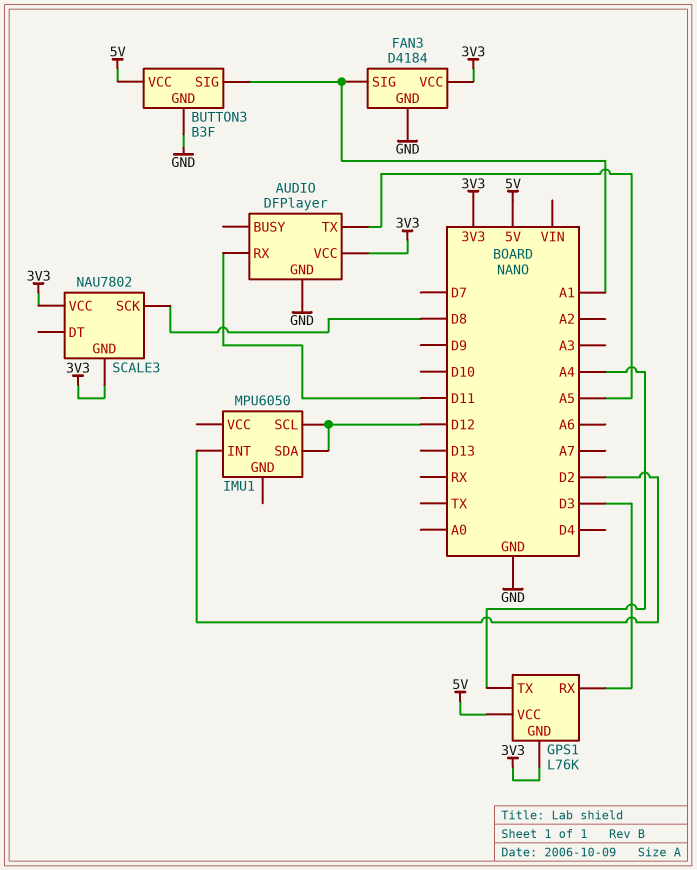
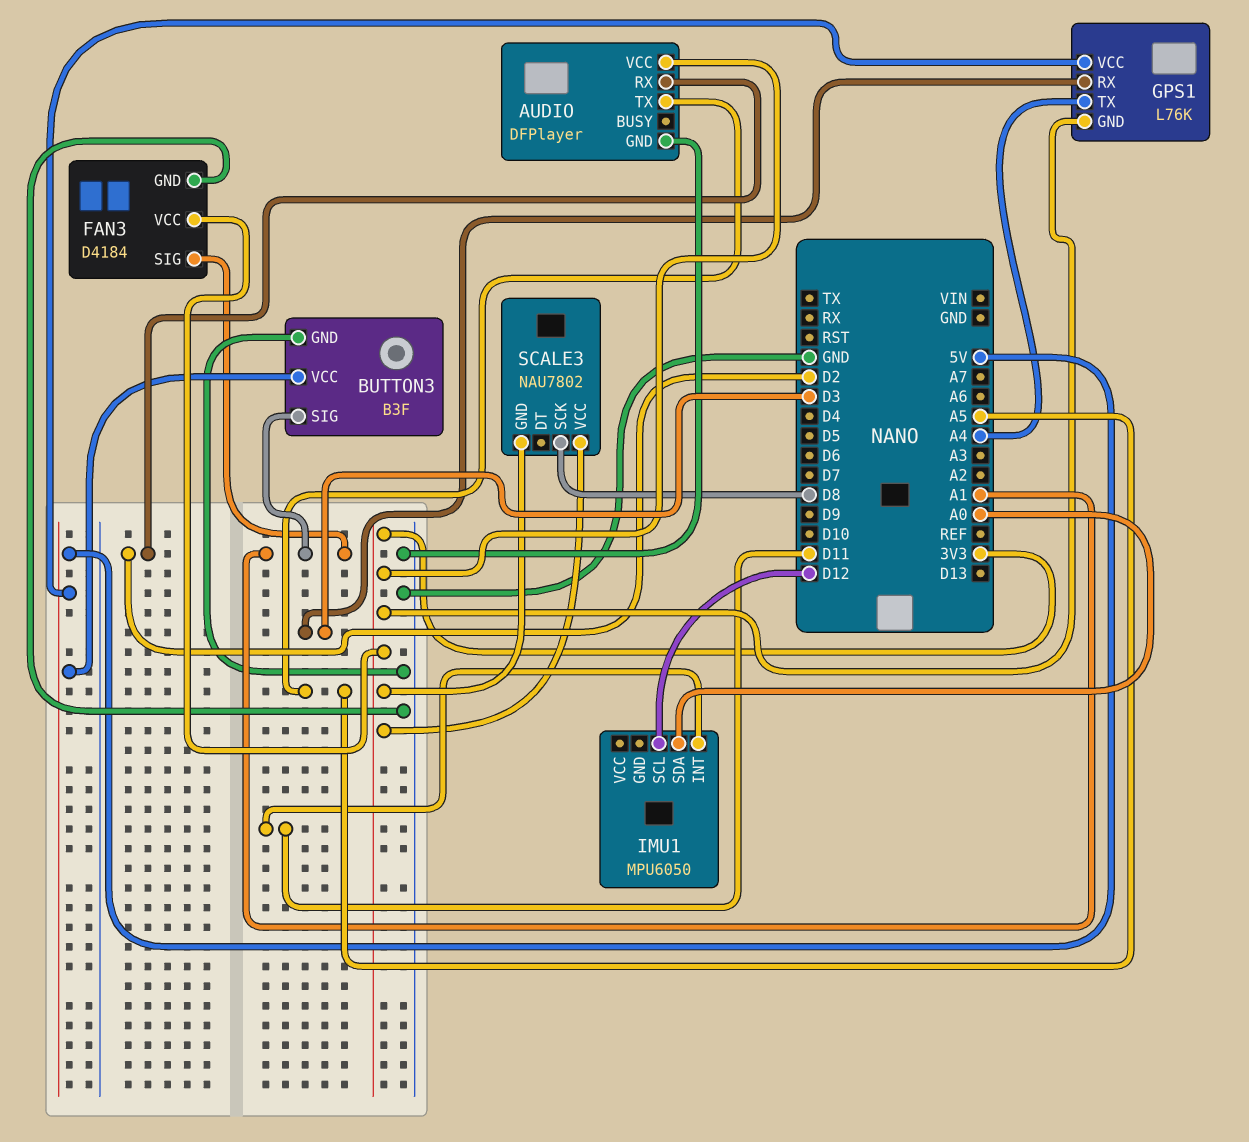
AUDIO pin RX: D11 -> D2
IMU1 pin INT: D2 -> D11
IMU1 pin SDA: D12 -> A0

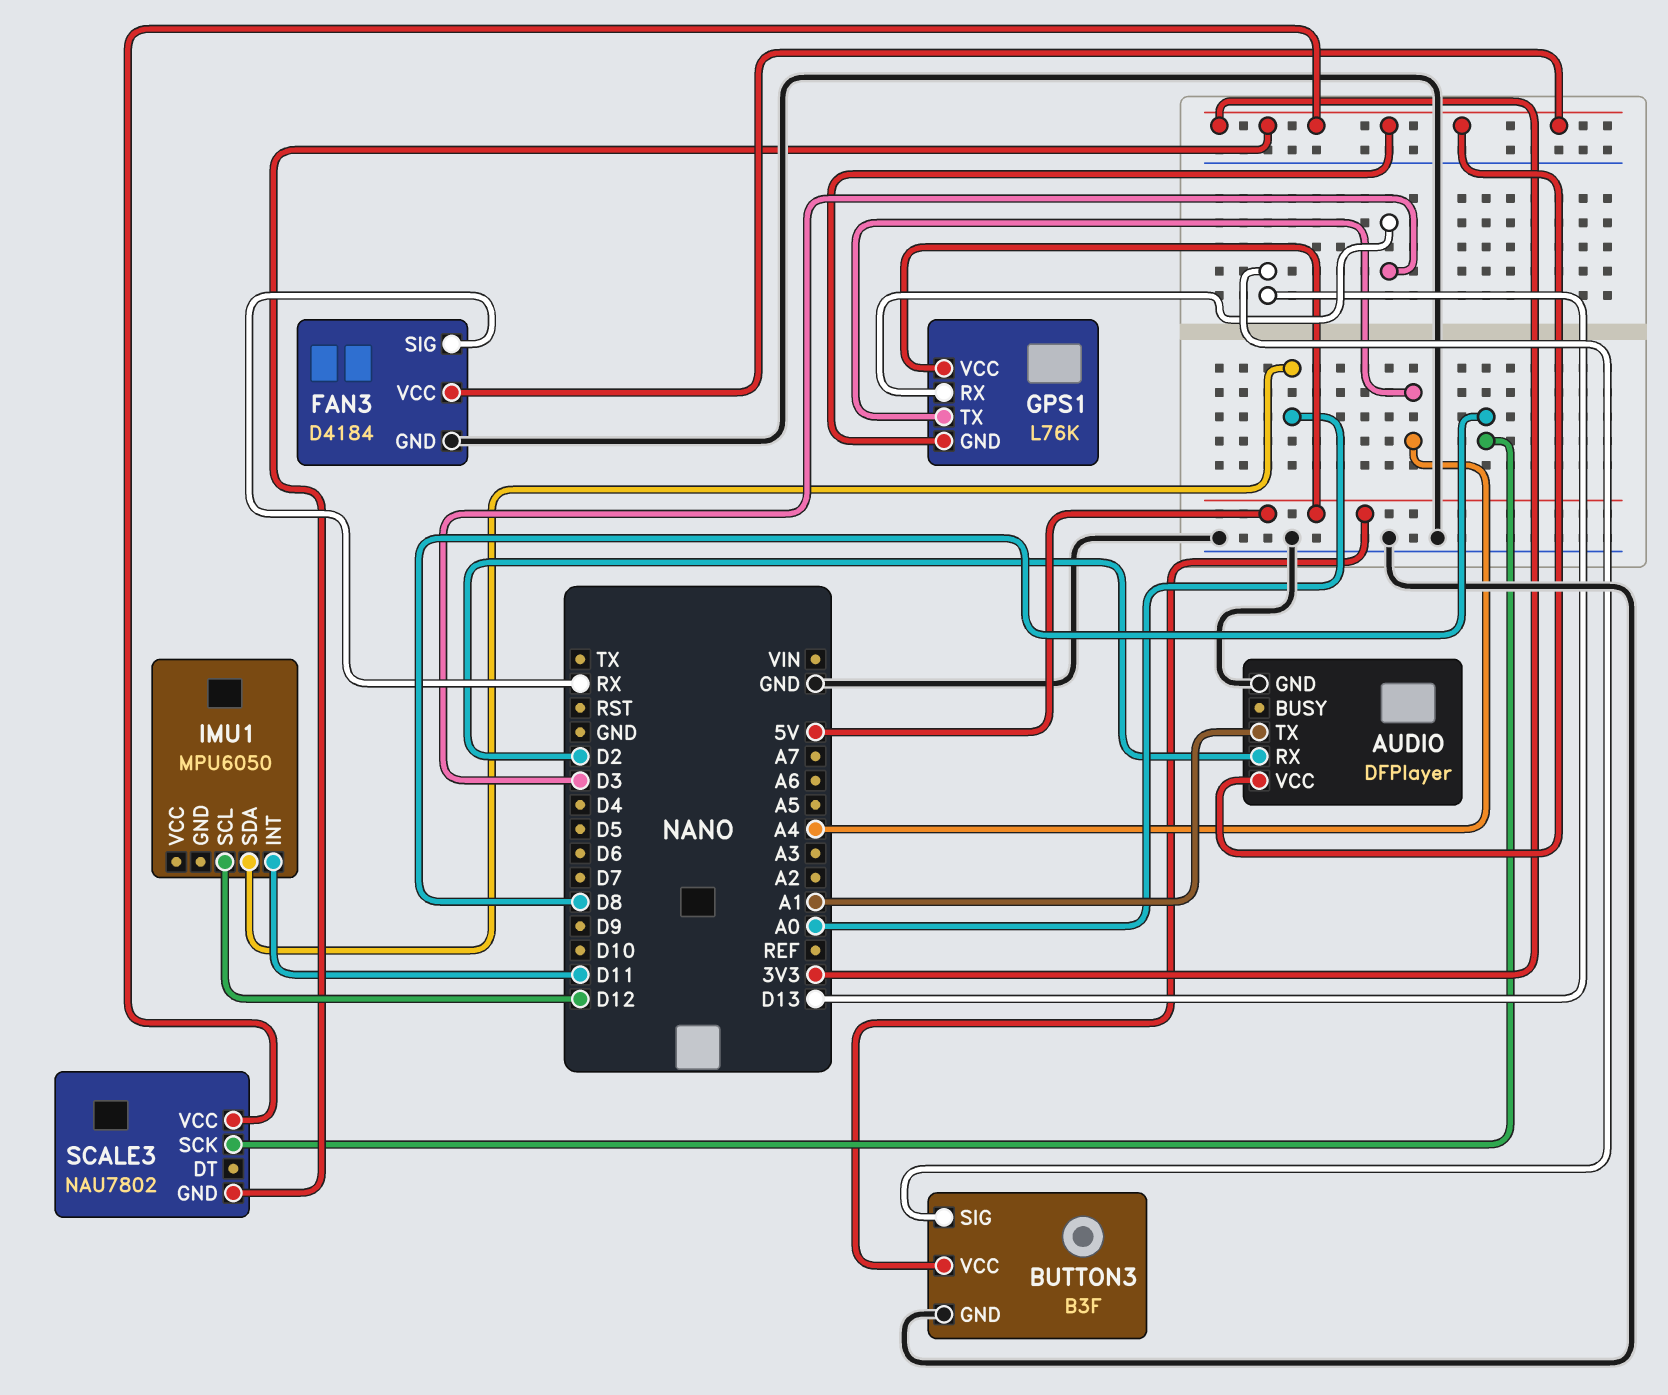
AUDIO pin TX: A5 -> A1
BUTTON3 pin SIG: A1 -> D13
FAN3 pin SIG: A1 -> RX

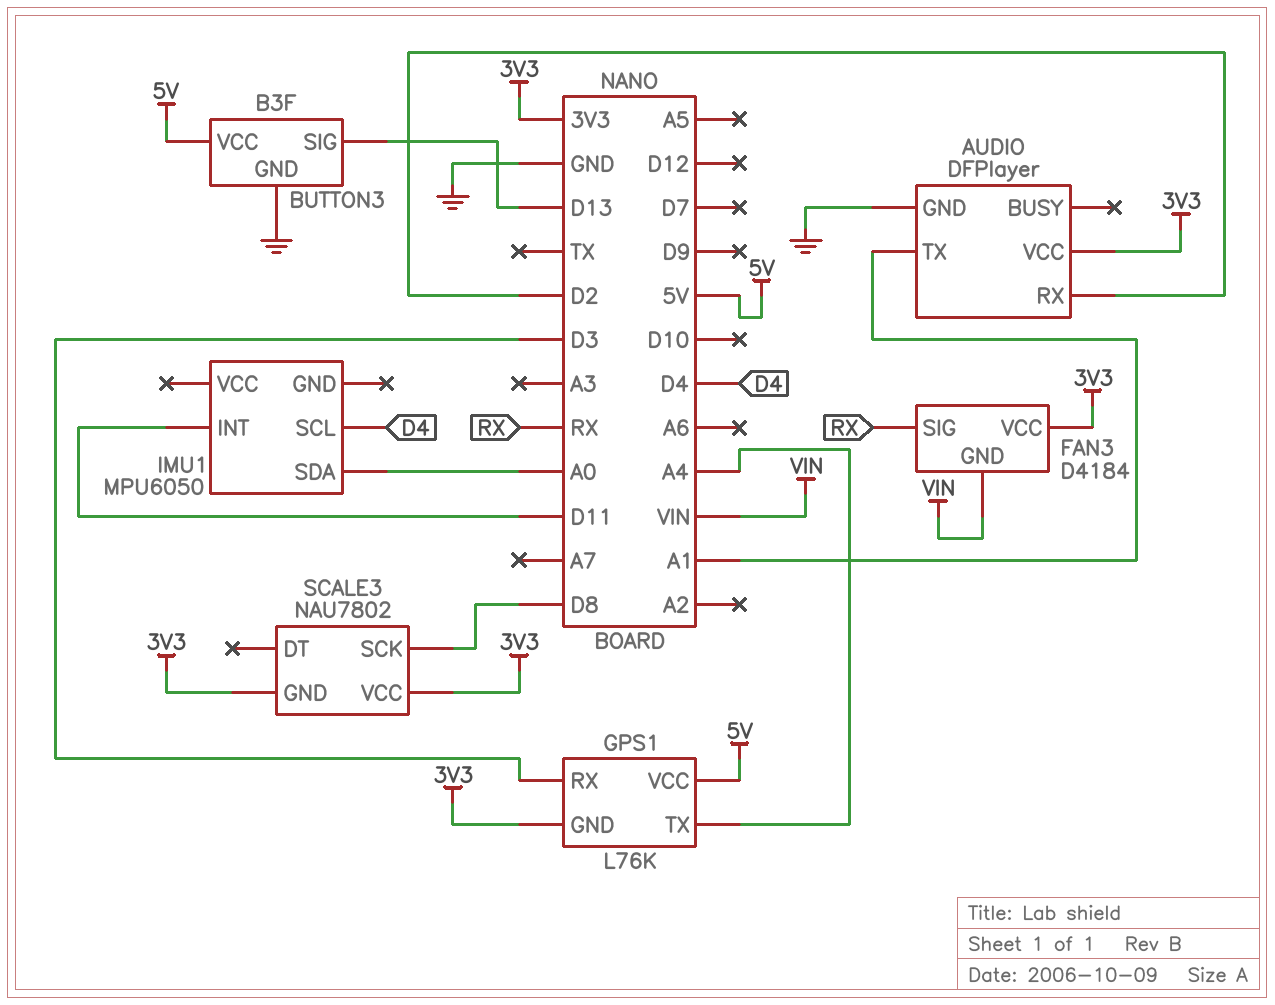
FAN3 pin GND: GND -> VIN
IMU1 pin SCL: D12 -> D4

